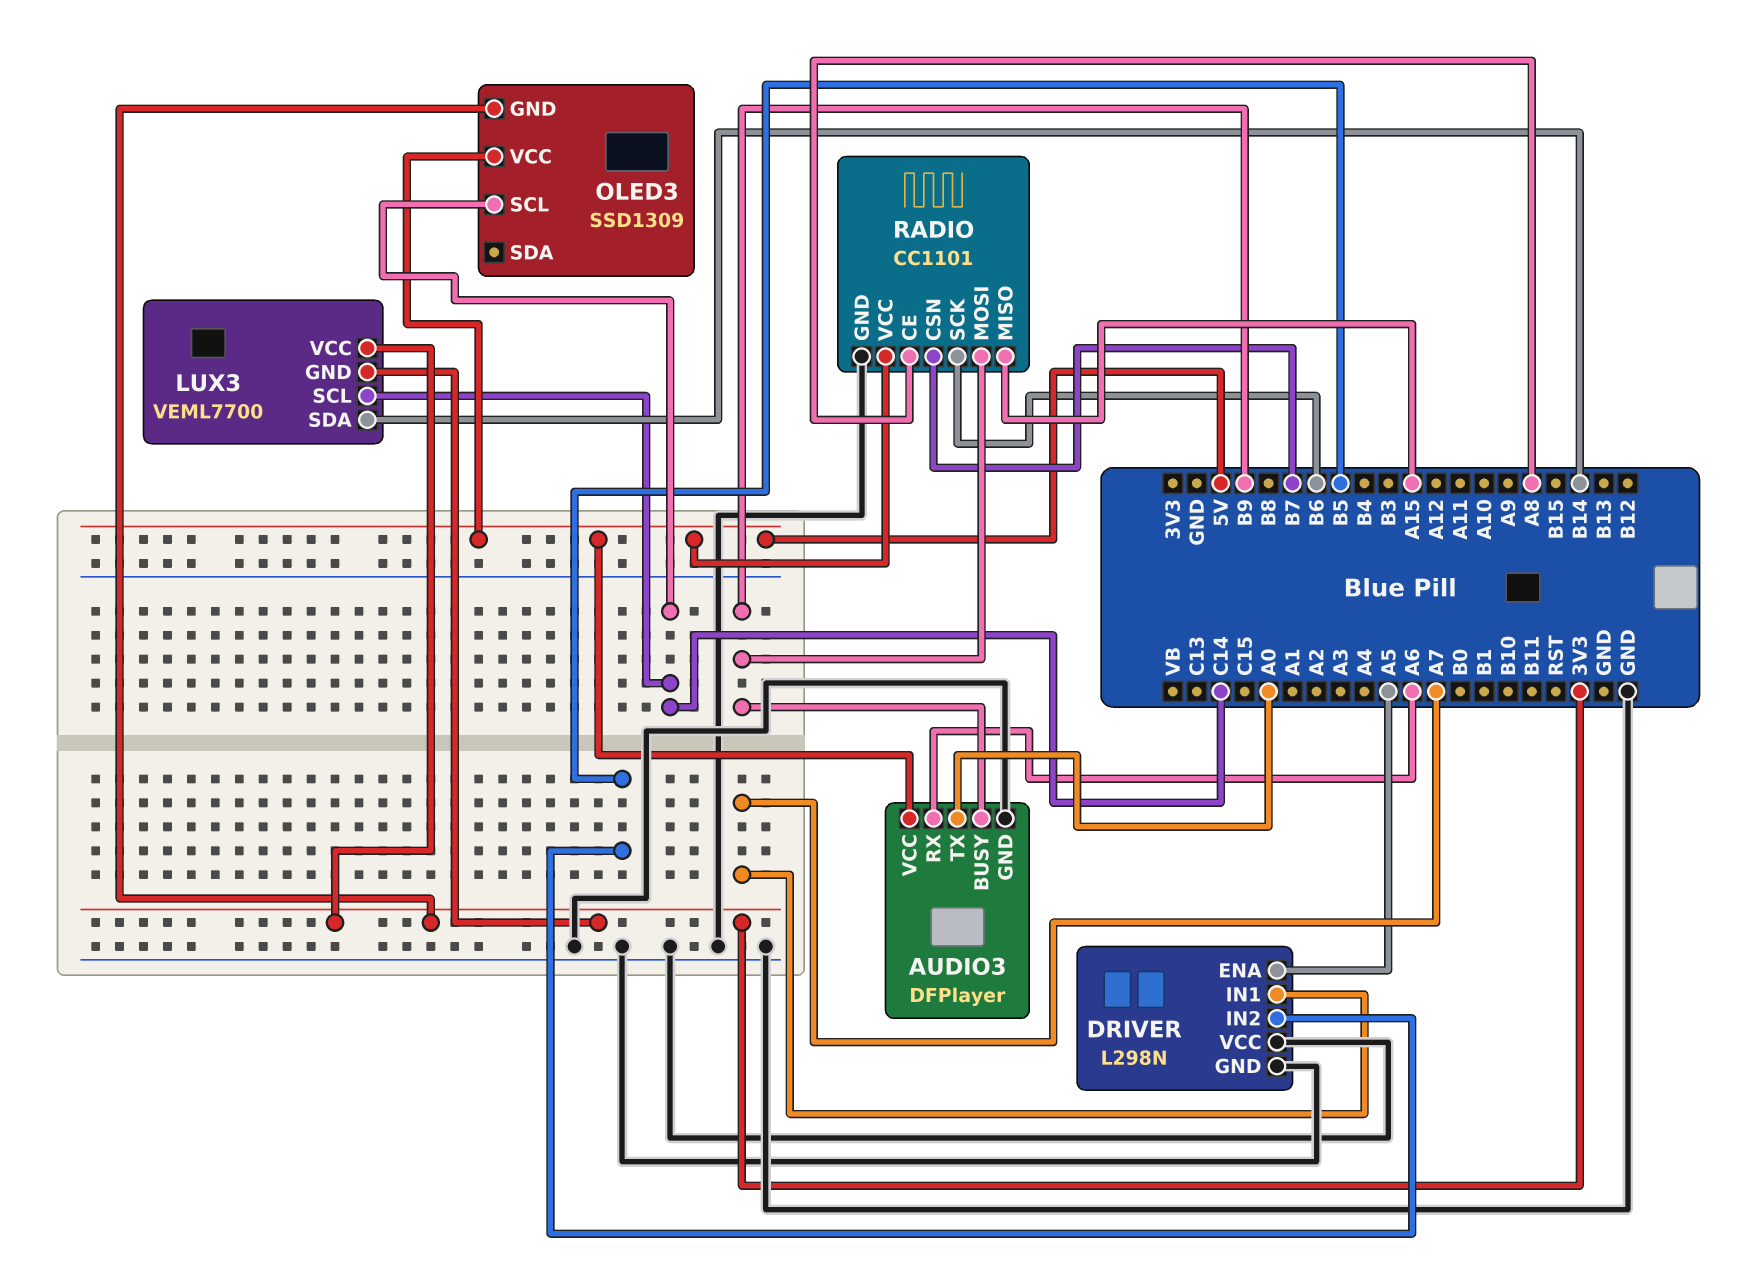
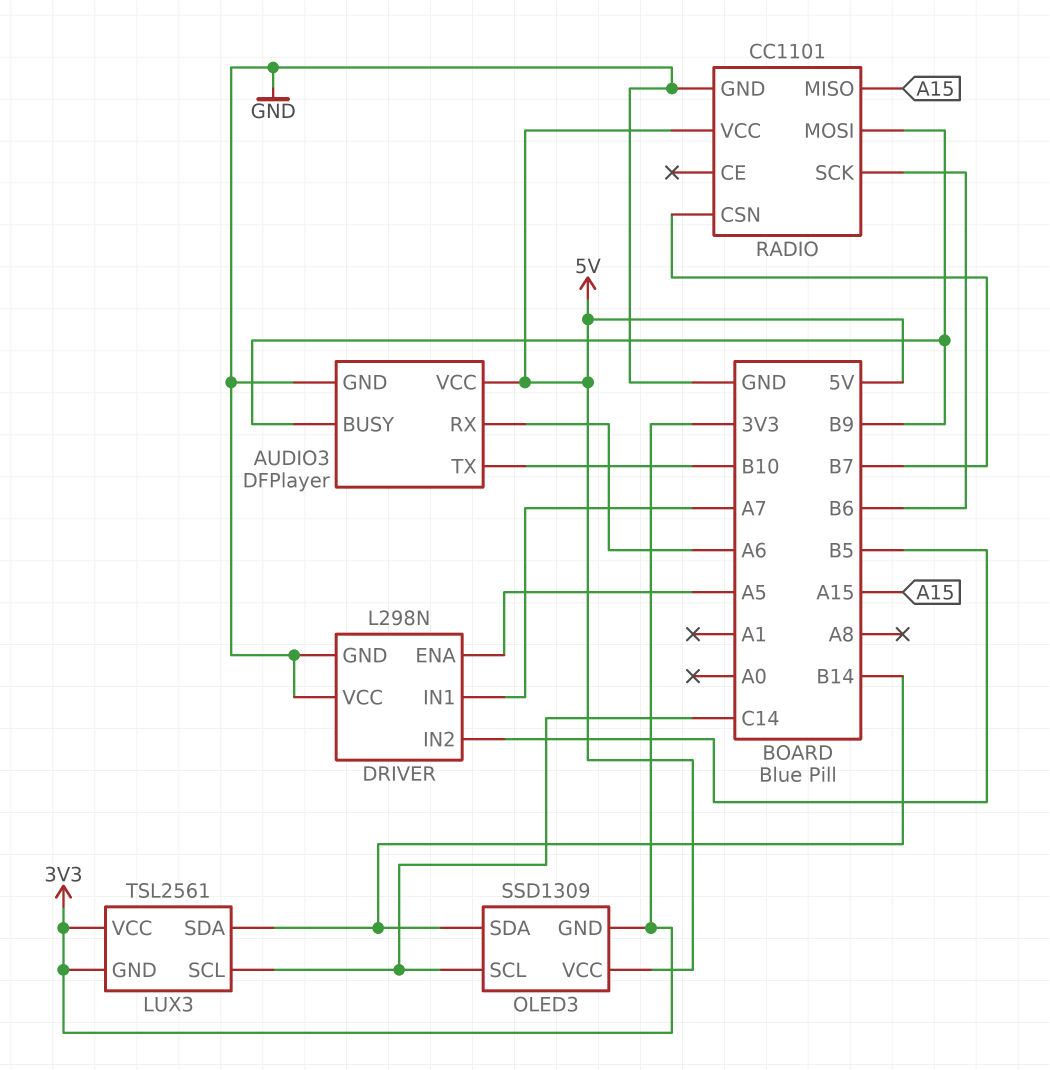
AUDIO3 pin TX: A0 -> B10
LUX3: VEML7700 -> TSL2561
OLED3 pin SDA: none -> B14
RADIO pin CE: A8 -> none

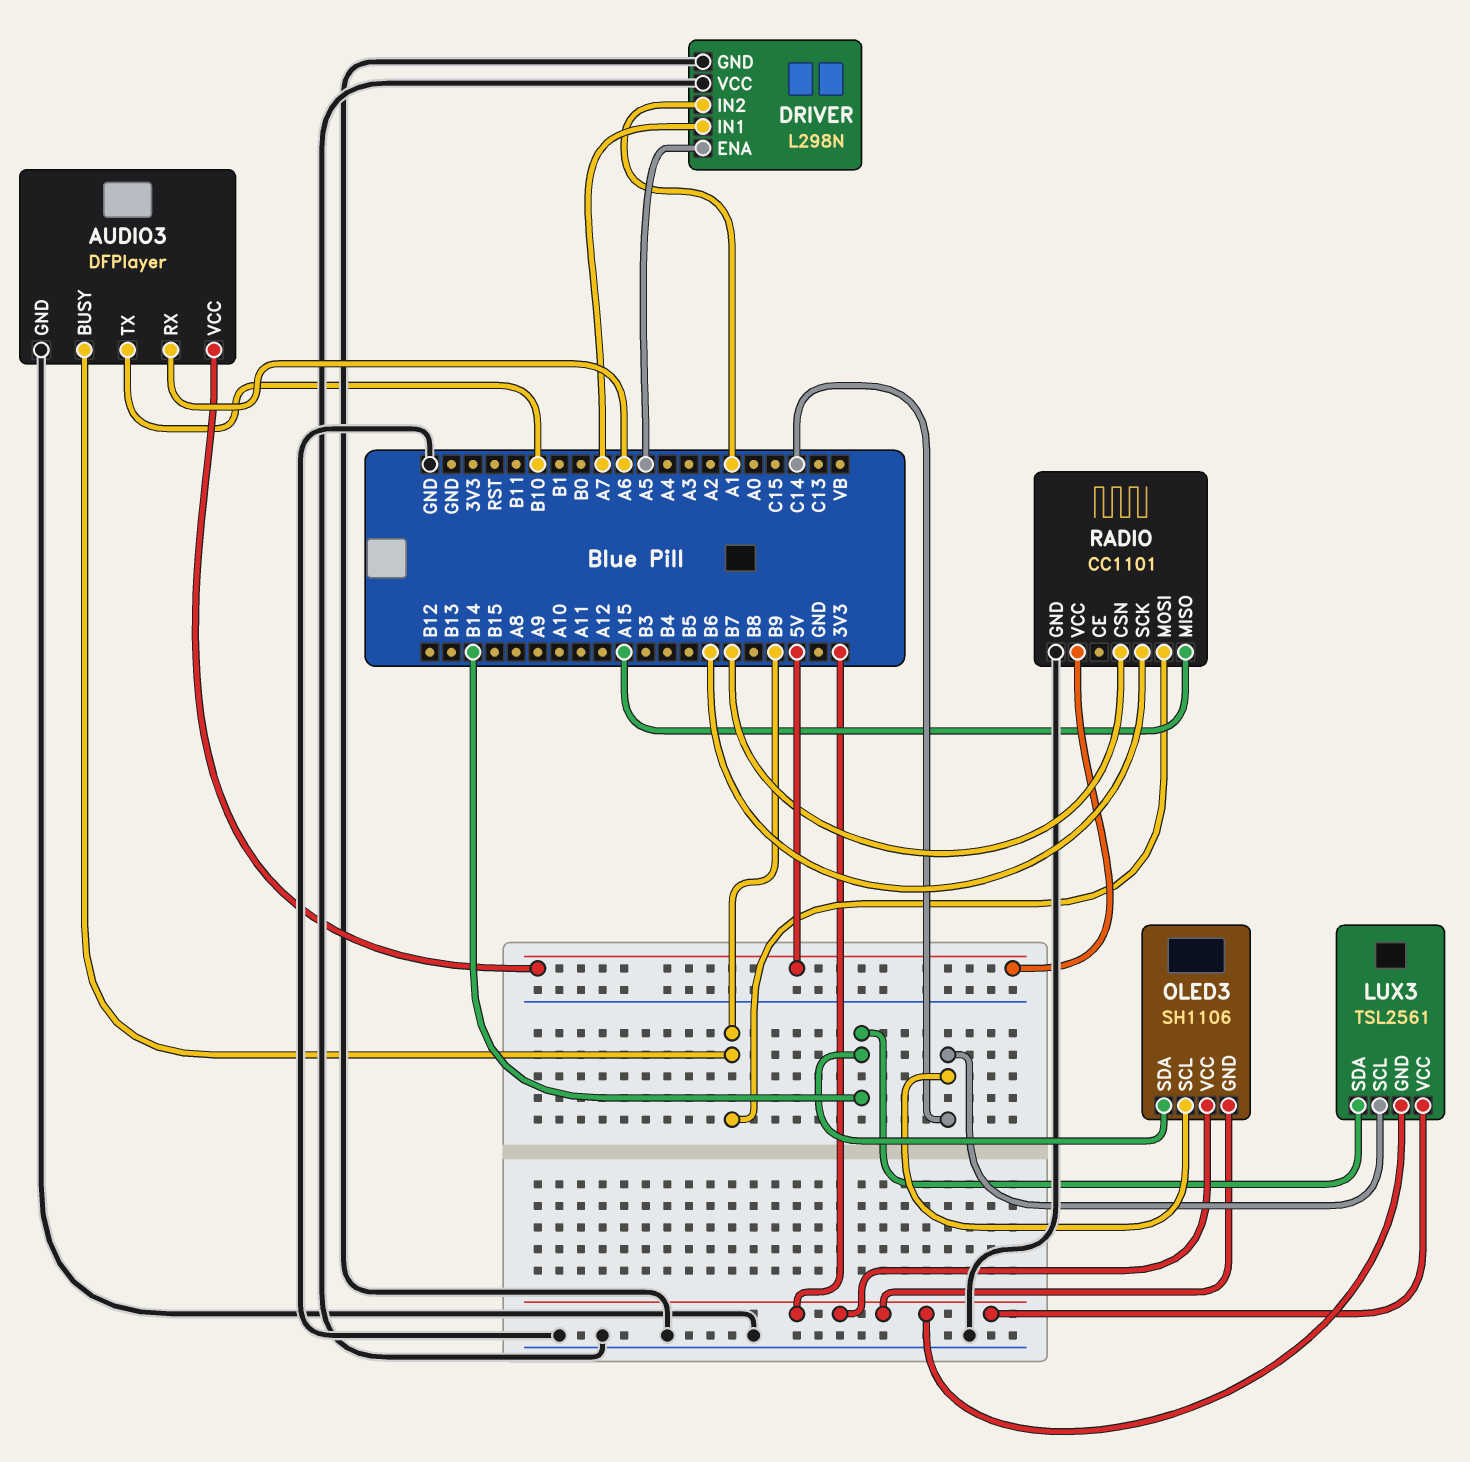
DRIVER pin IN2: B5 -> A1
OLED3: SSD1309 -> SH1106
OLED3 pin VCC: 5V -> 3V3

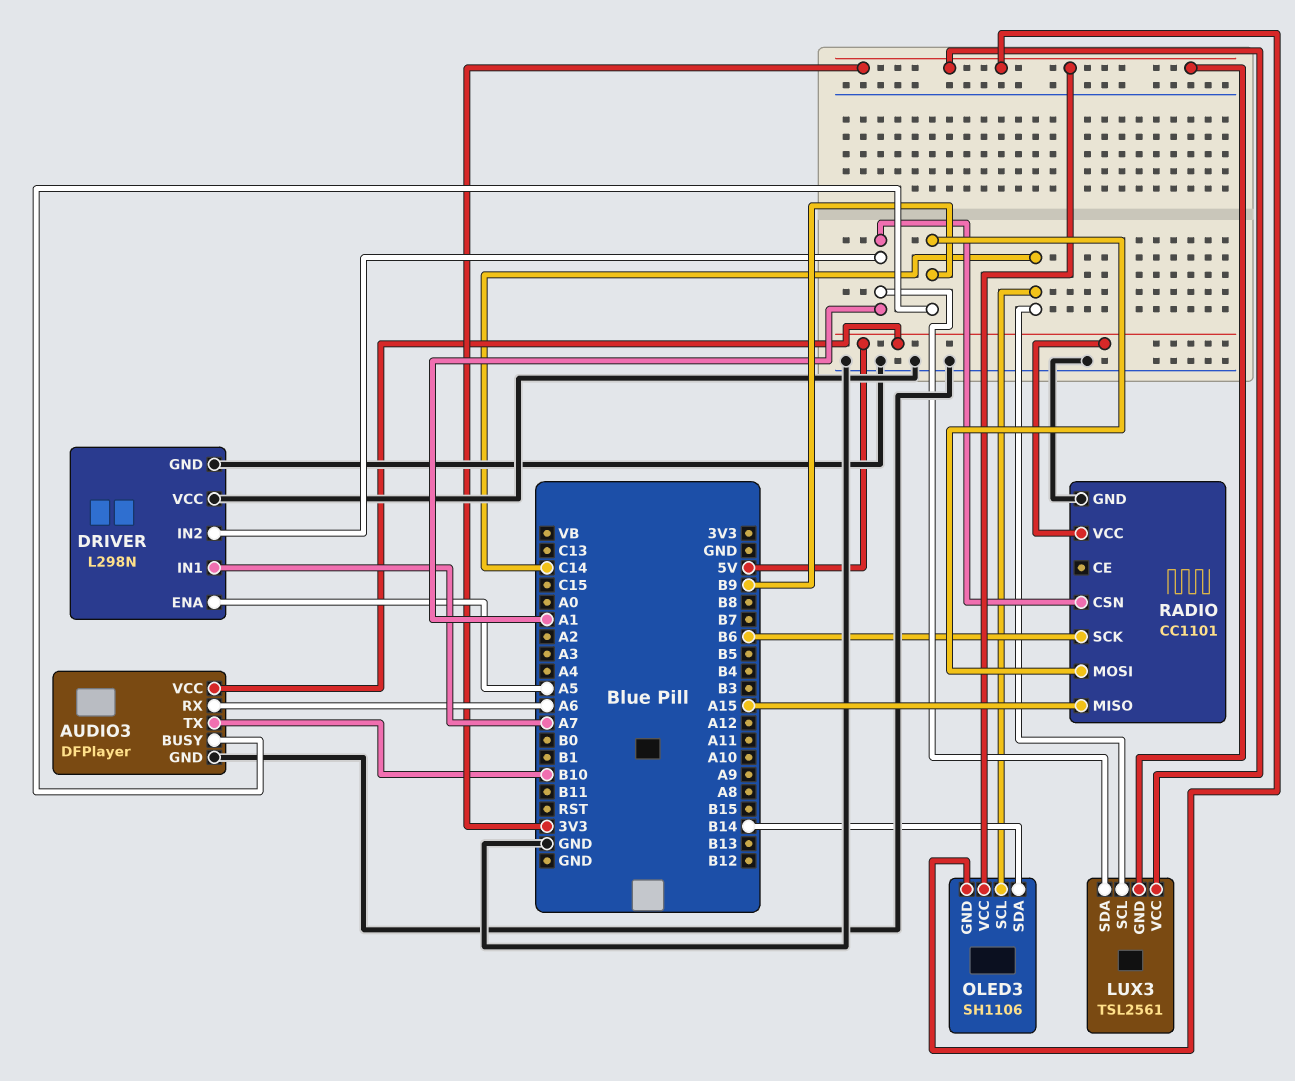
LUX3 pin SDA: B14 -> A1
RADIO pin CSN: B7 -> A1

